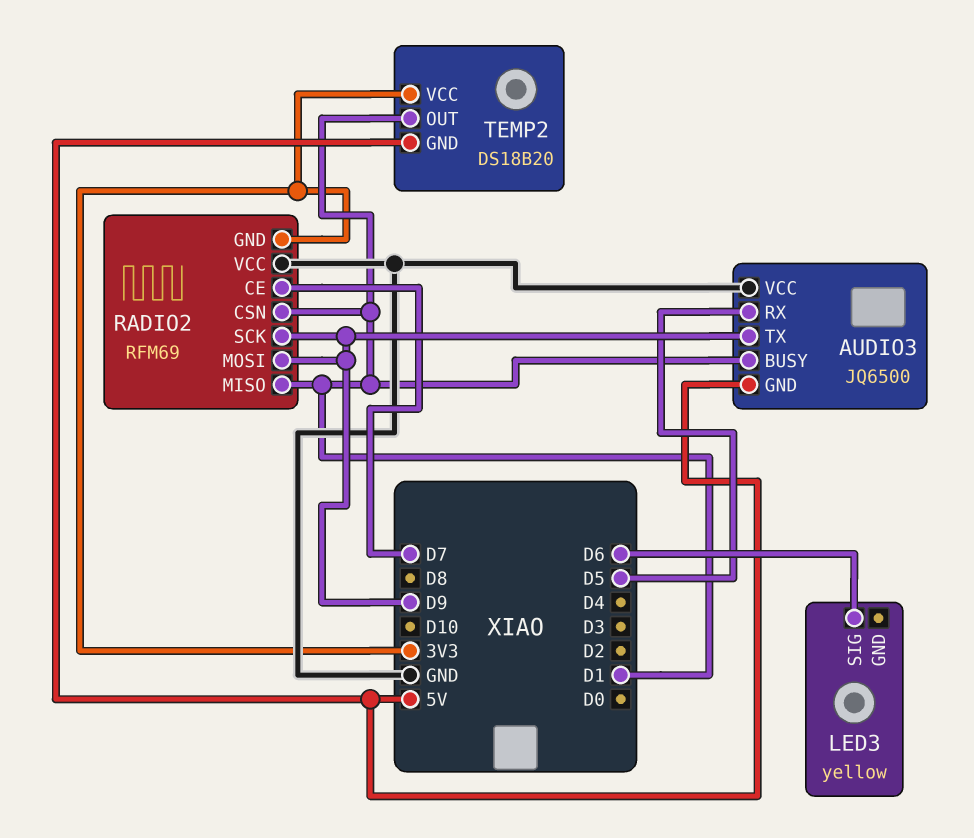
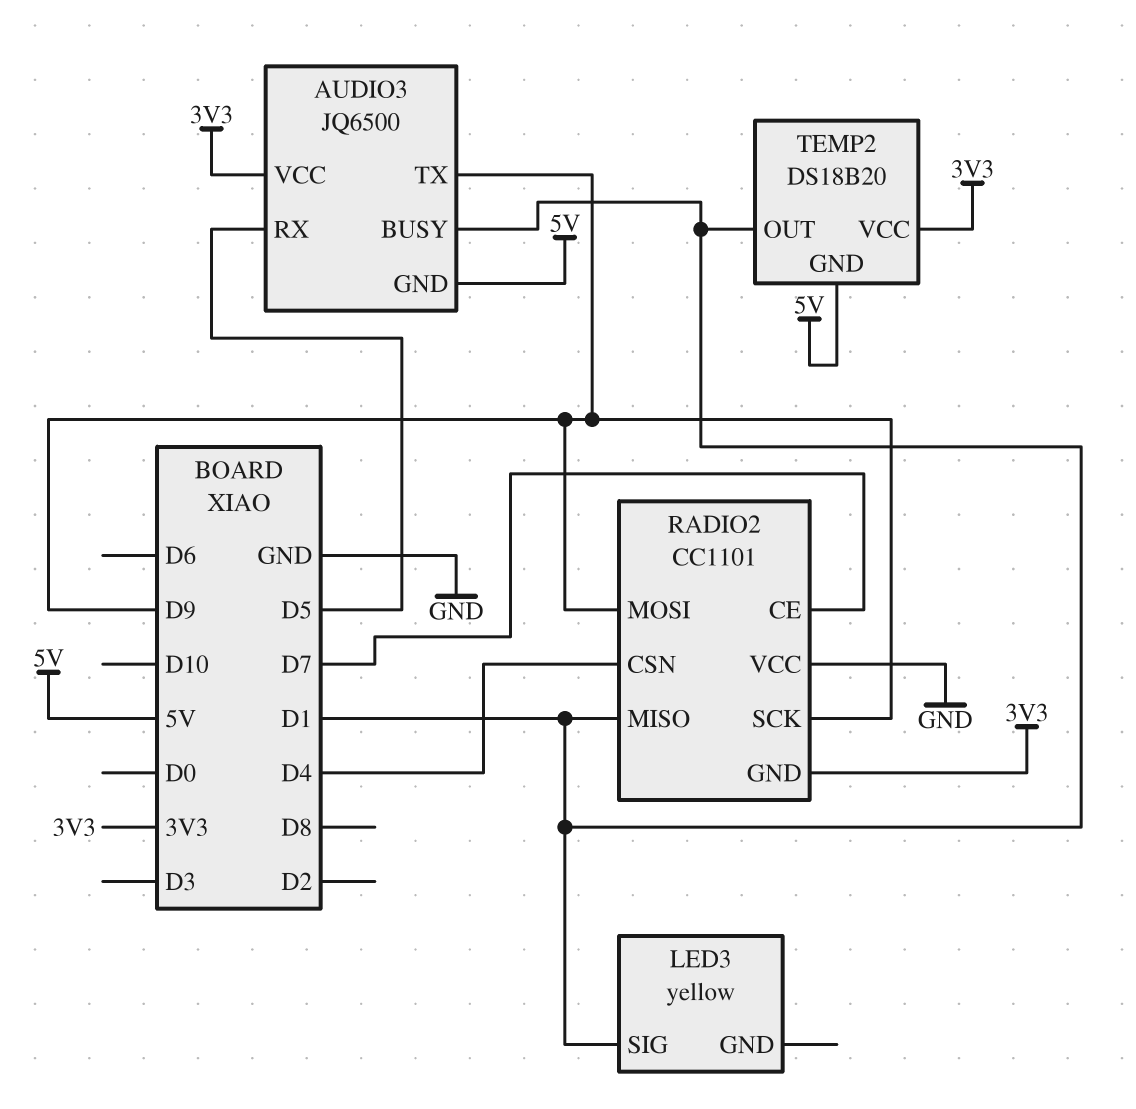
AUDIO3 pin VCC: GND -> 3V3
LED3 pin SIG: D6 -> D1
RADIO2: RFM69 -> CC1101
RADIO2 pin CSN: D1 -> D4

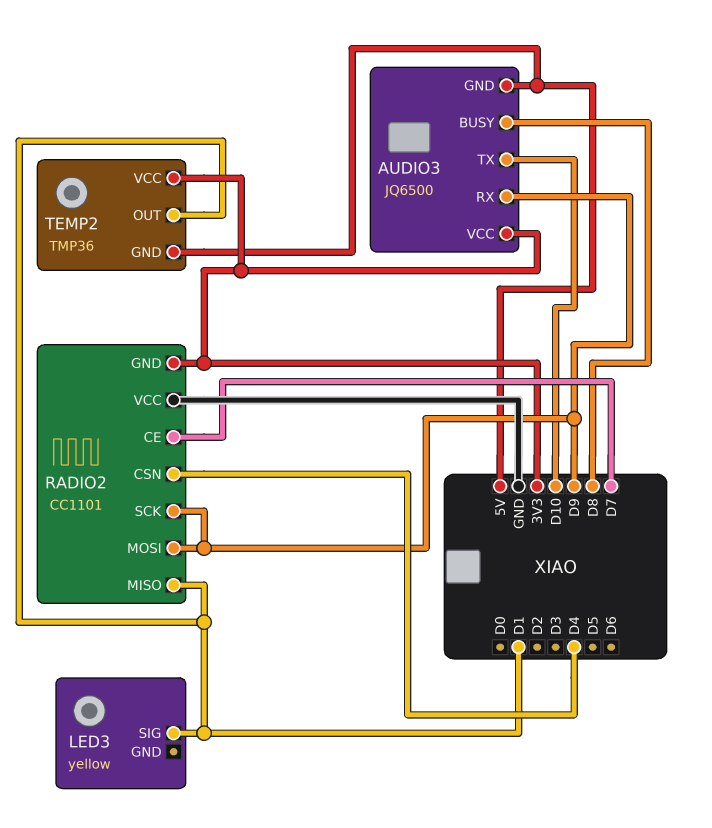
AUDIO3 pin BUSY: D1 -> D8
AUDIO3 pin RX: D5 -> D9
AUDIO3 pin TX: D9 -> D10
TEMP2: DS18B20 -> TMP36

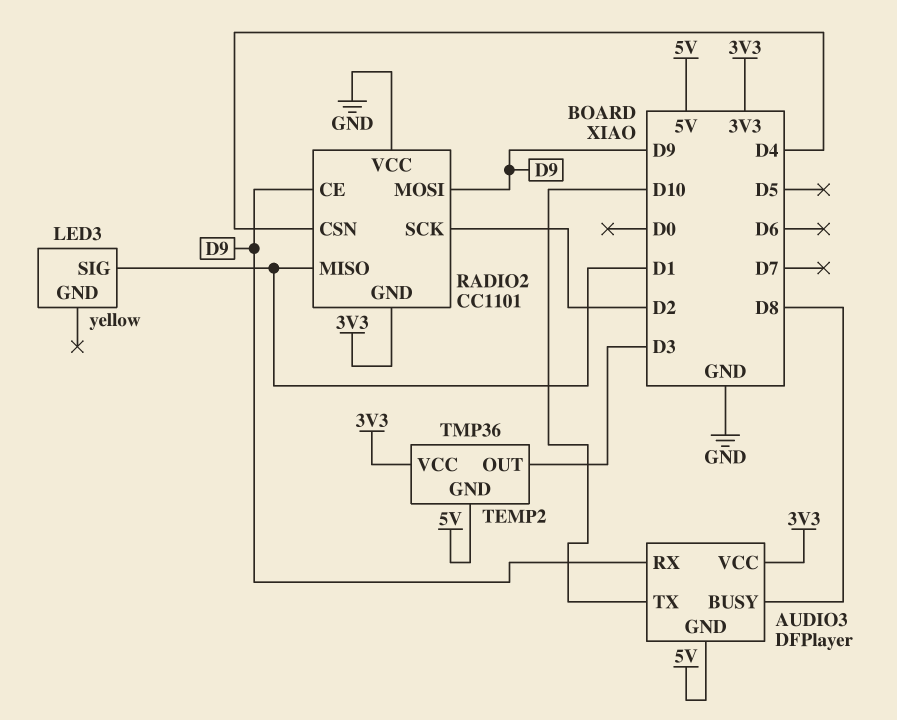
AUDIO3: JQ6500 -> DFPlayer
RADIO2 pin CE: D7 -> D9
RADIO2 pin SCK: D9 -> D2
TEMP2 pin OUT: D1 -> D3

